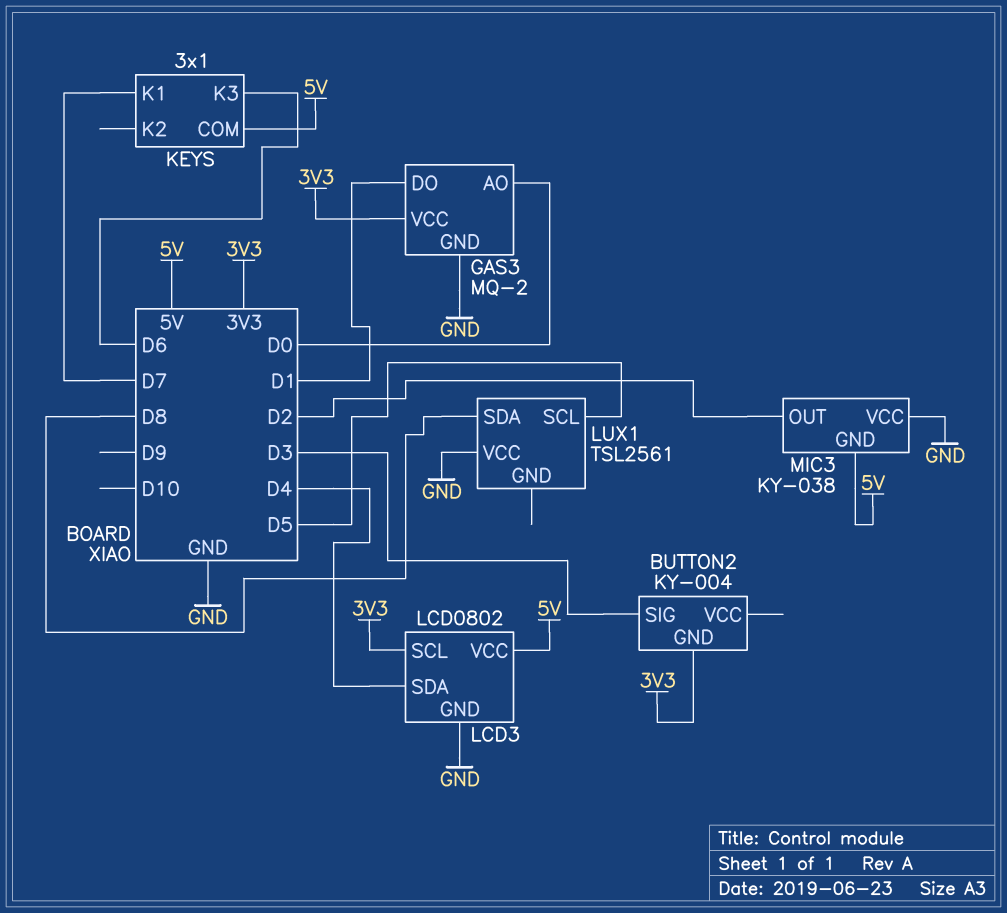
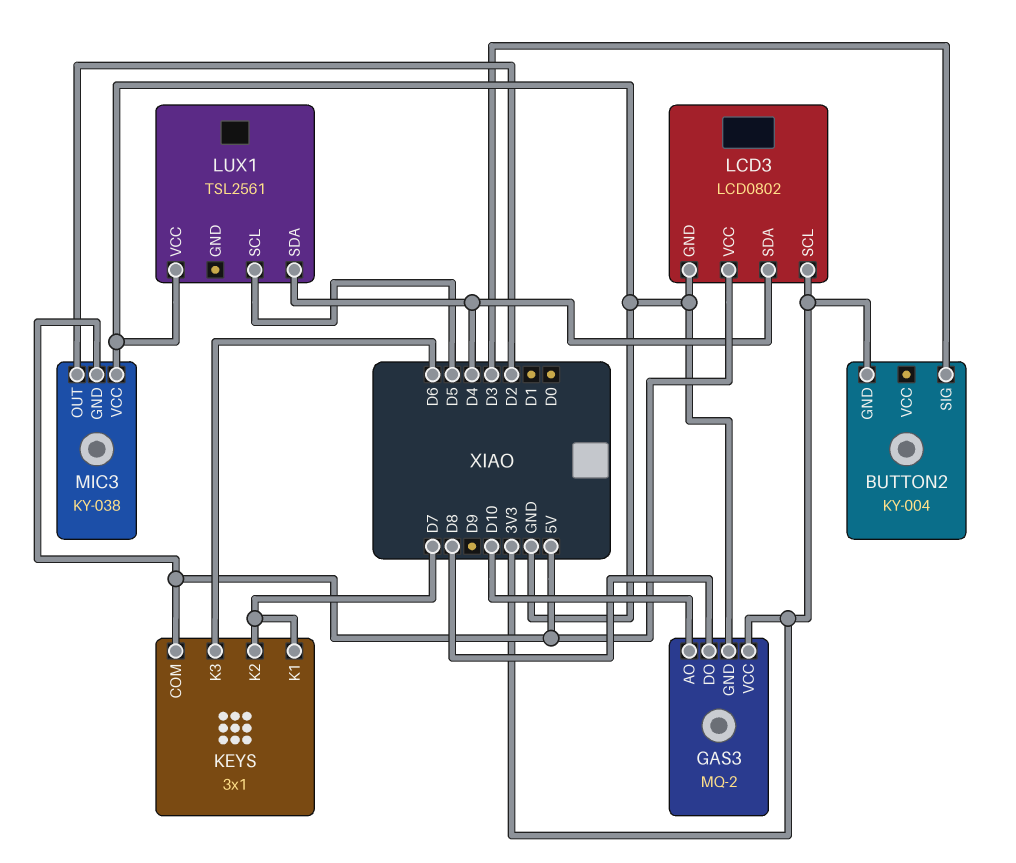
GAS3 pin AO: D0 -> D10
GAS3 pin DO: D1 -> D8
KEYS pin K2: none -> D7
LUX1 pin SDA: D8 -> D4

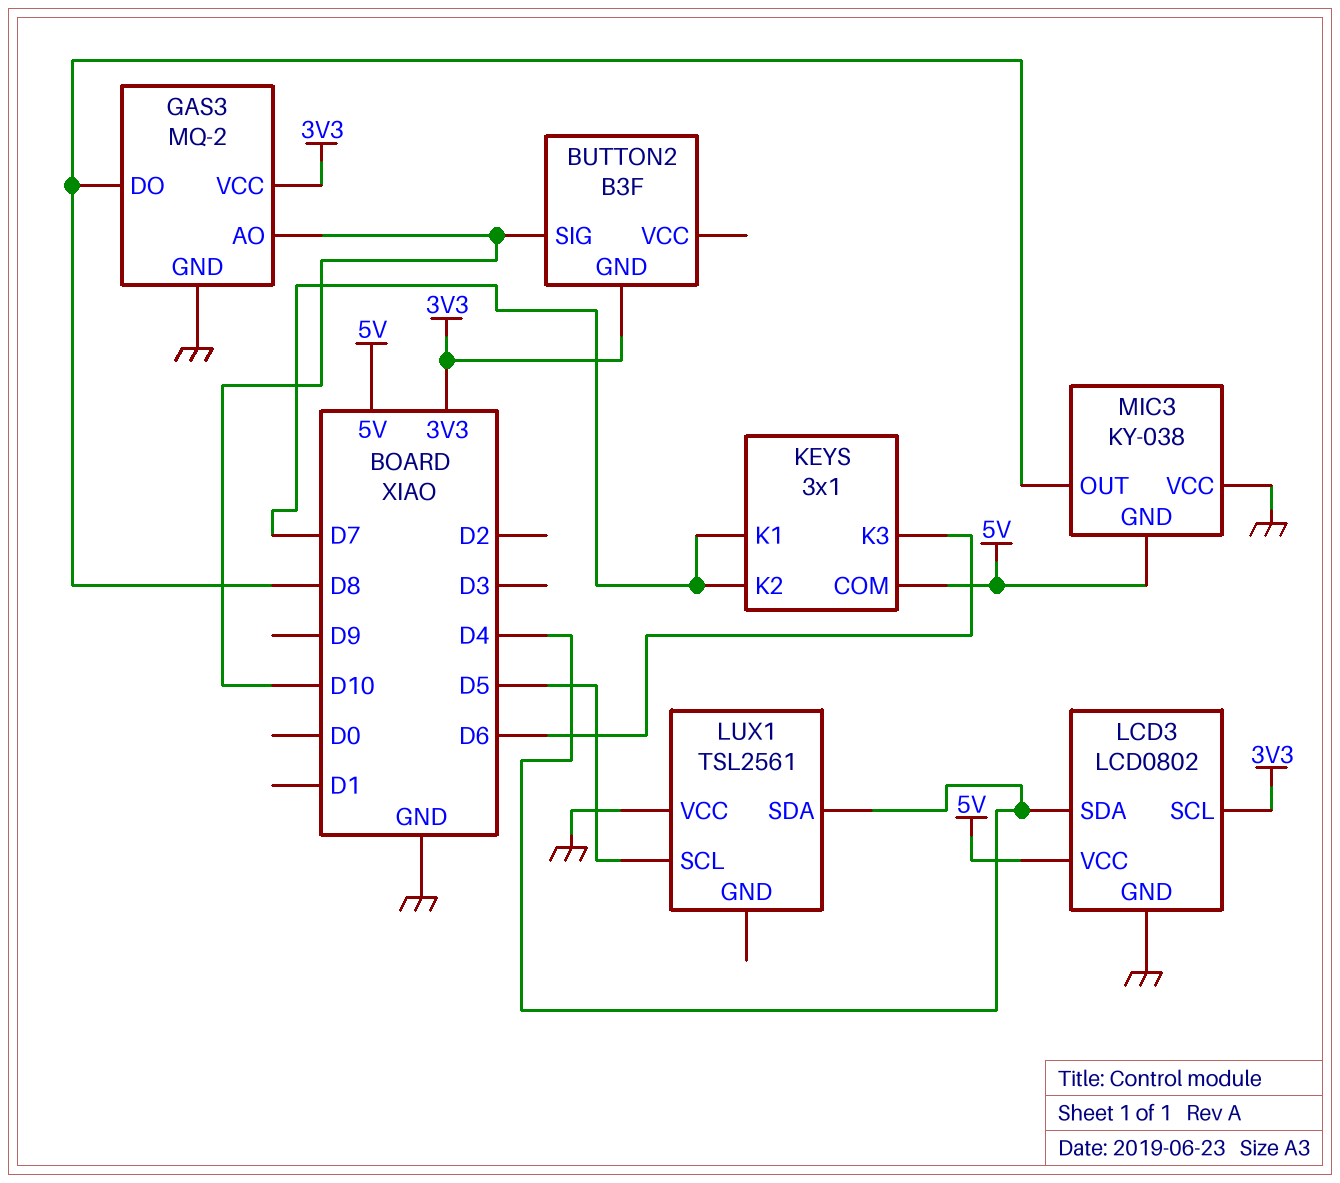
BUTTON2: KY-004 -> B3F
BUTTON2 pin SIG: D3 -> D10
MIC3 pin OUT: D2 -> D8

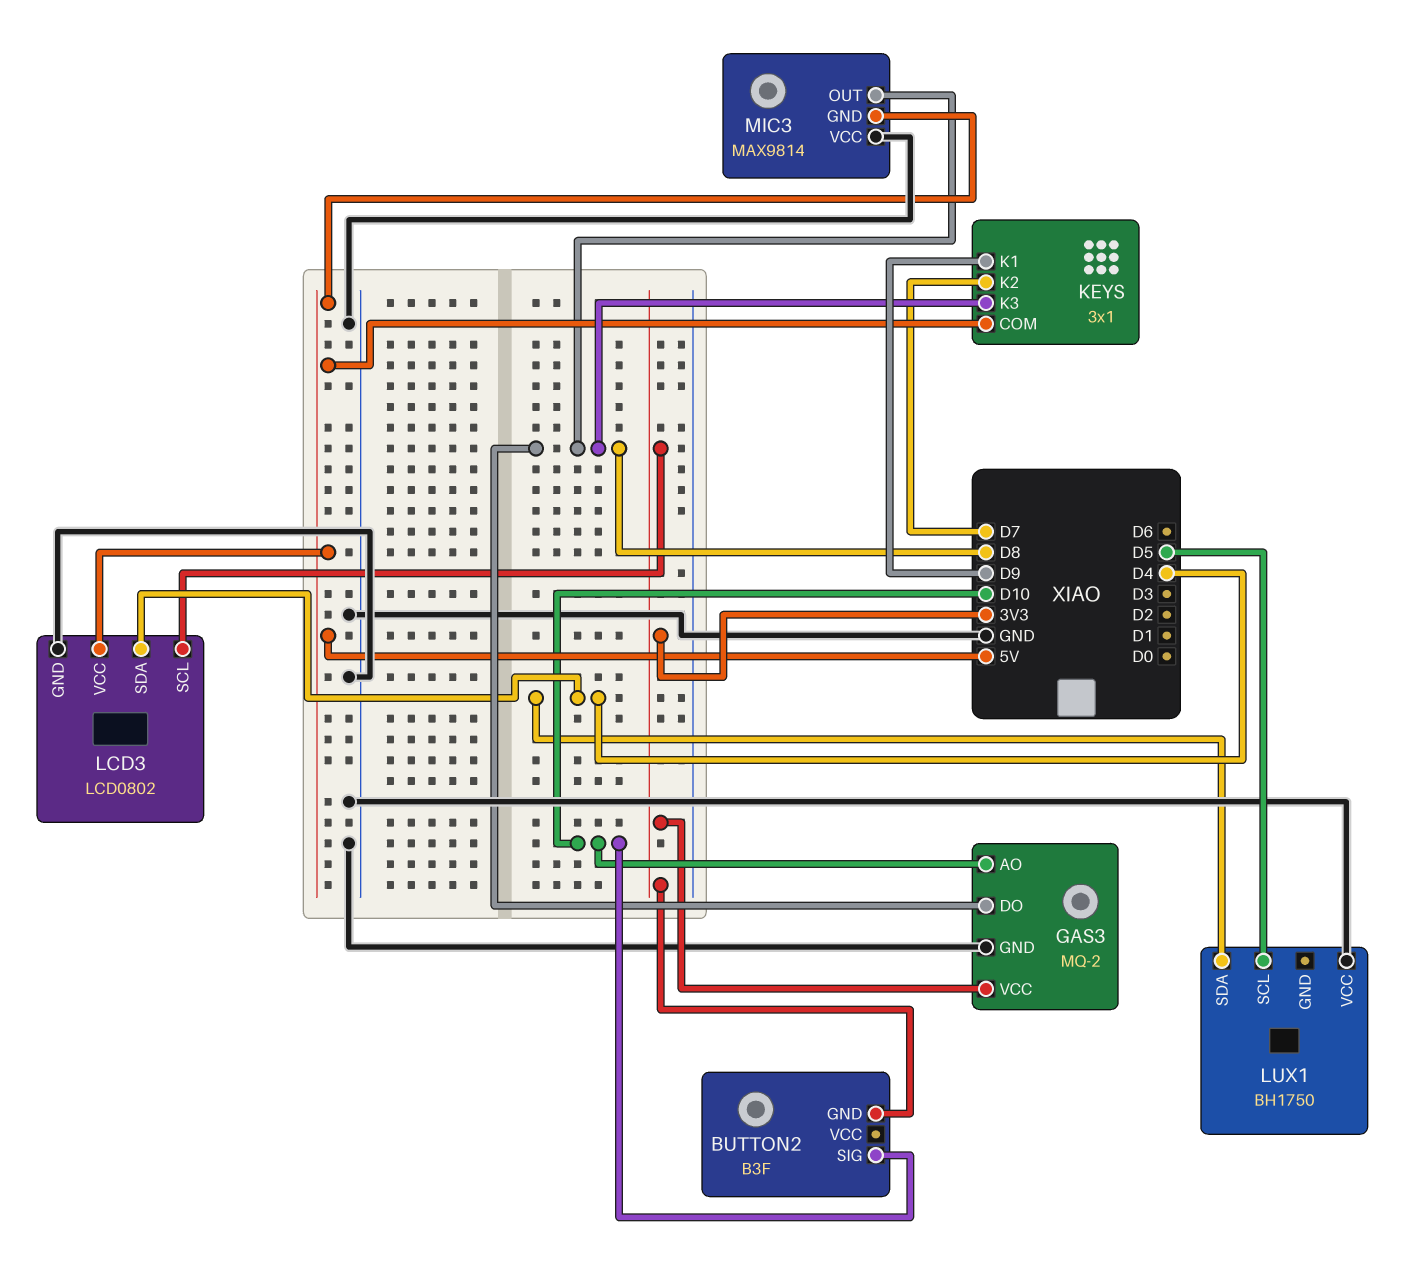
KEYS pin K1: D7 -> D9
KEYS pin K3: D6 -> D8
LUX1: TSL2561 -> BH1750
MIC3: KY-038 -> MAX9814

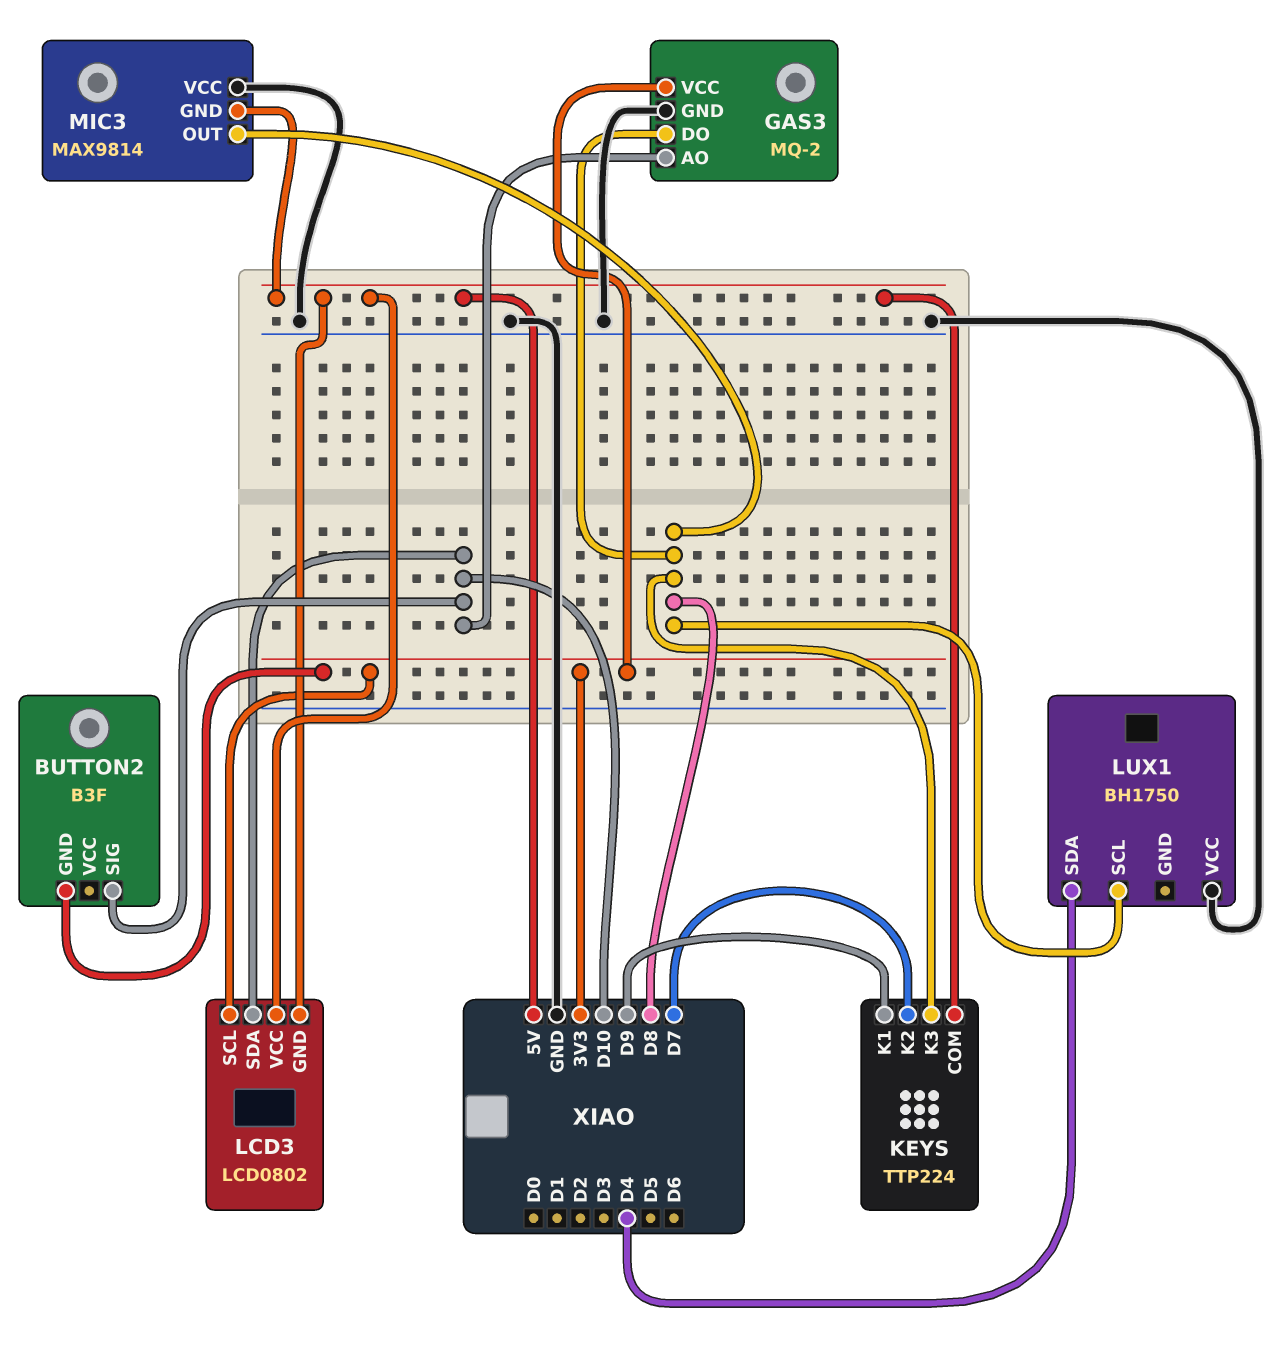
KEYS: 3x1 -> TTP224
LCD3 pin GND: GND -> 5V
LCD3 pin SDA: D4 -> D10
LUX1 pin SCL: D5 -> D8

